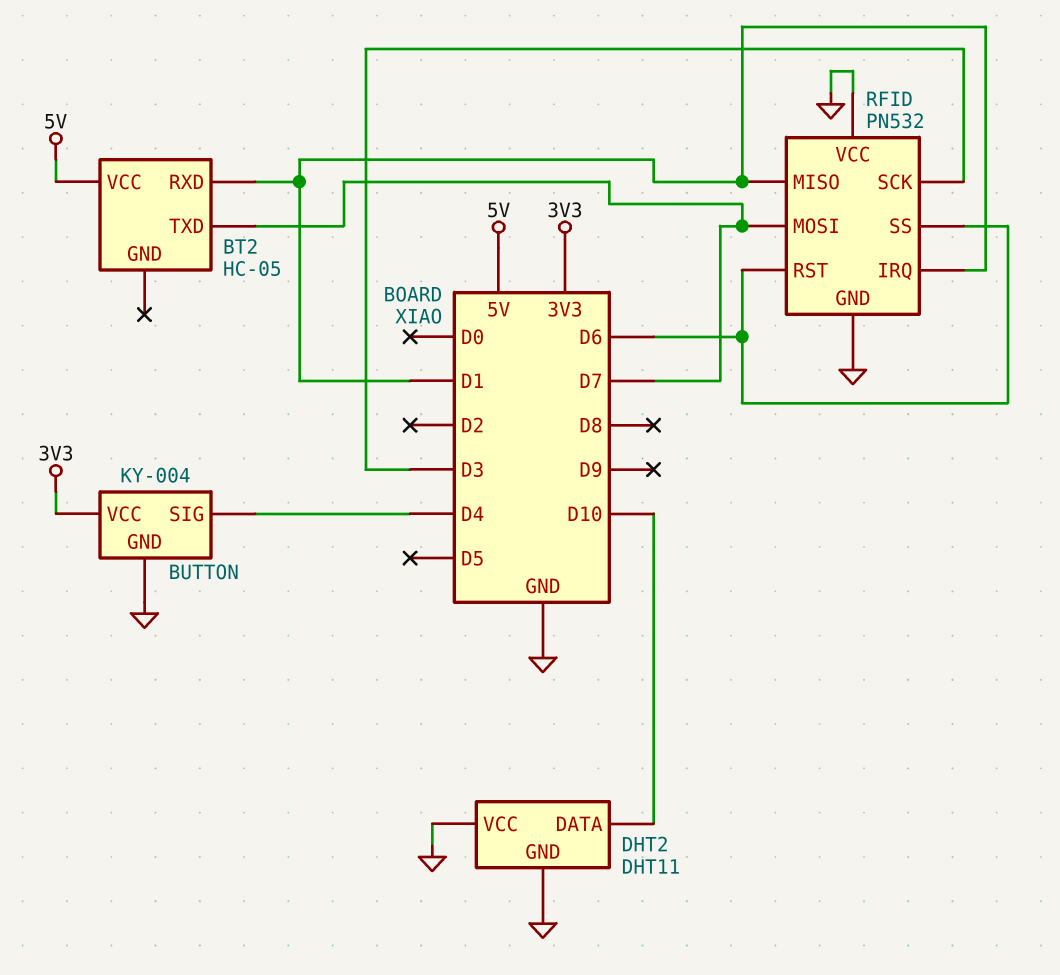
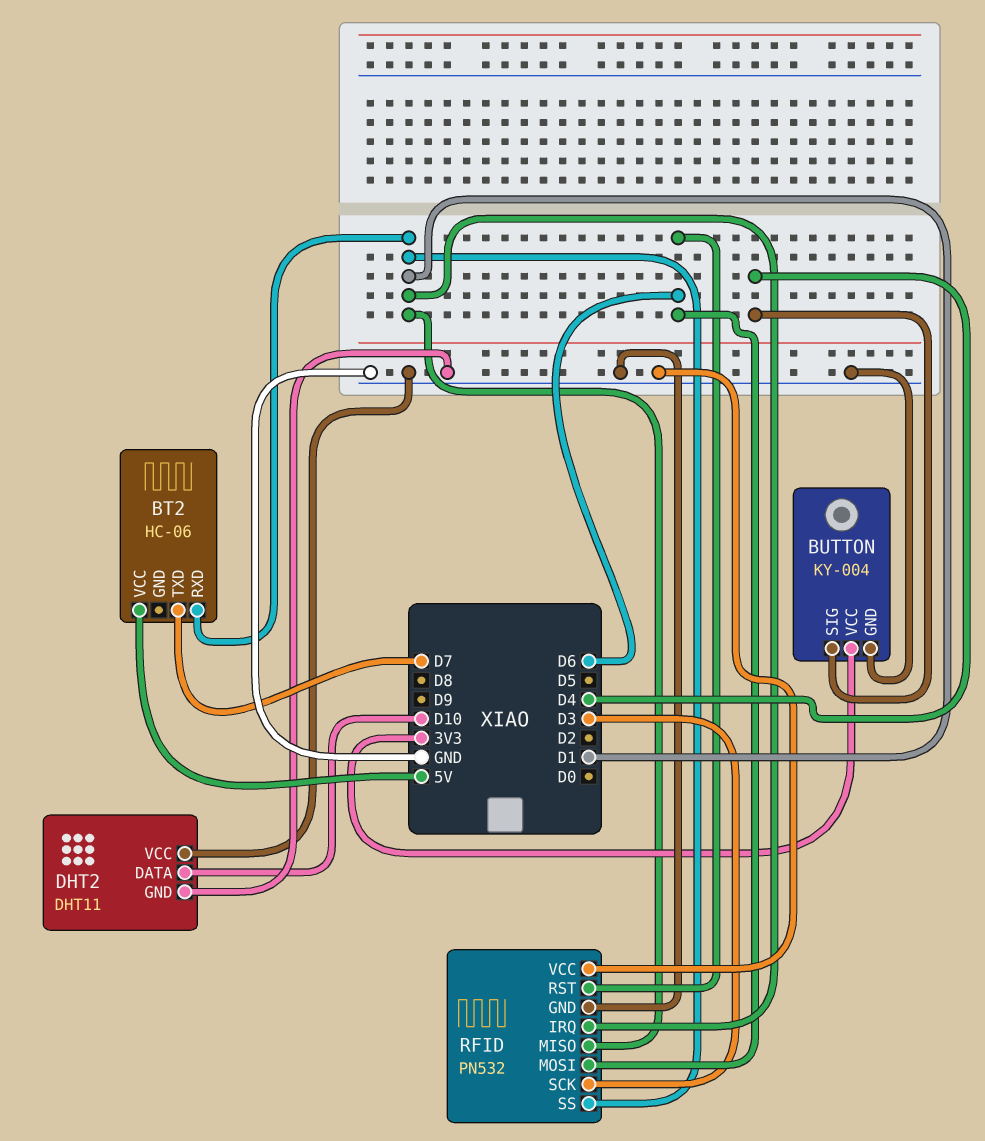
BT2: HC-05 -> HC-06
RFID pin MOSI: D7 -> D6
RFID pin SS: D6 -> D1

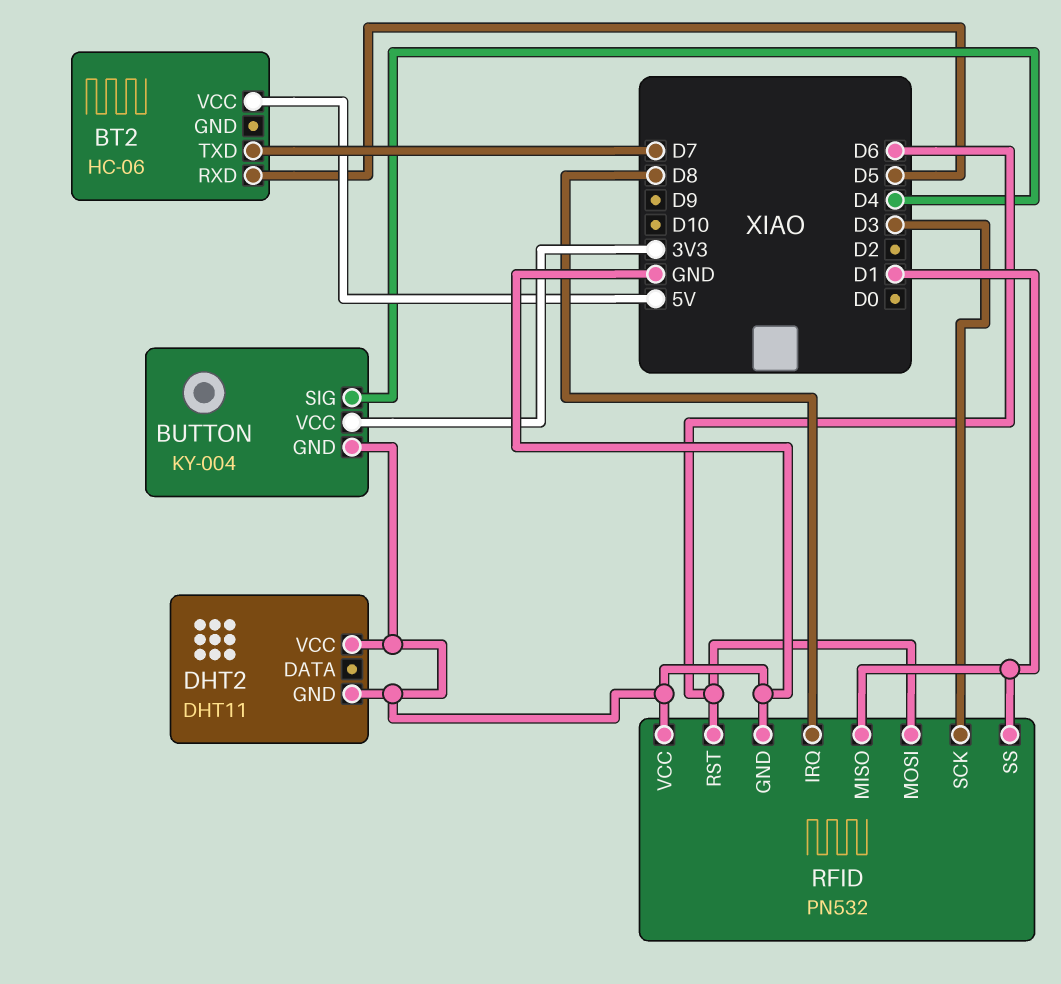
BT2 pin RXD: D1 -> D5
DHT2 pin DATA: D10 -> none
RFID pin IRQ: D1 -> D8

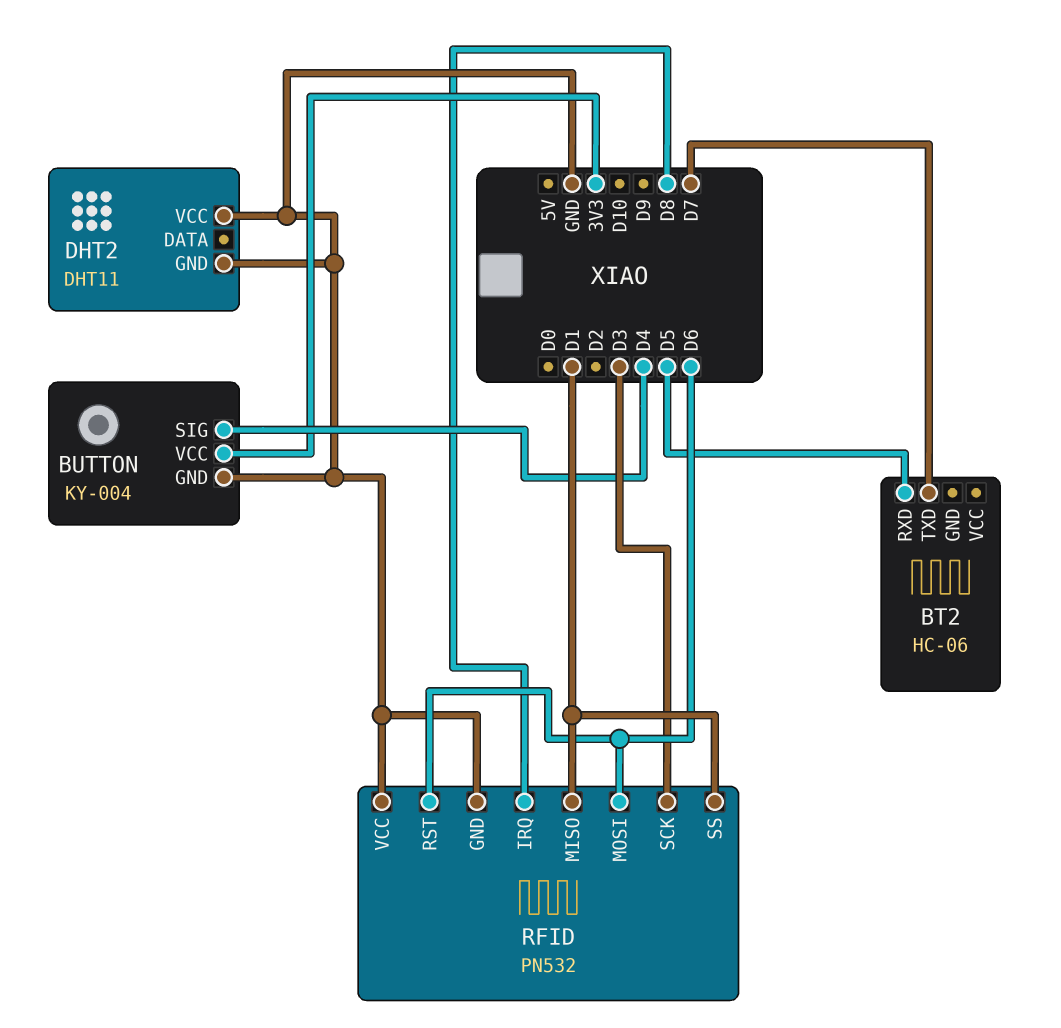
BT2 pin VCC: 5V -> none

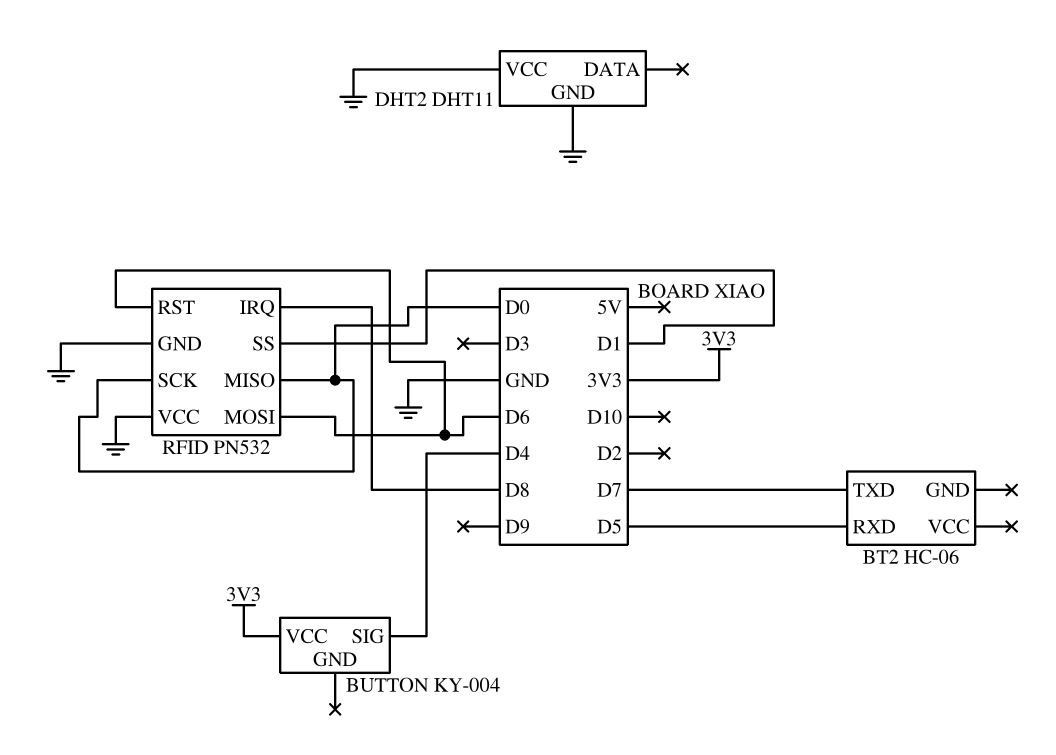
BUTTON pin GND: GND -> none
RFID pin MISO: D1 -> D0
RFID pin SCK: D3 -> D0

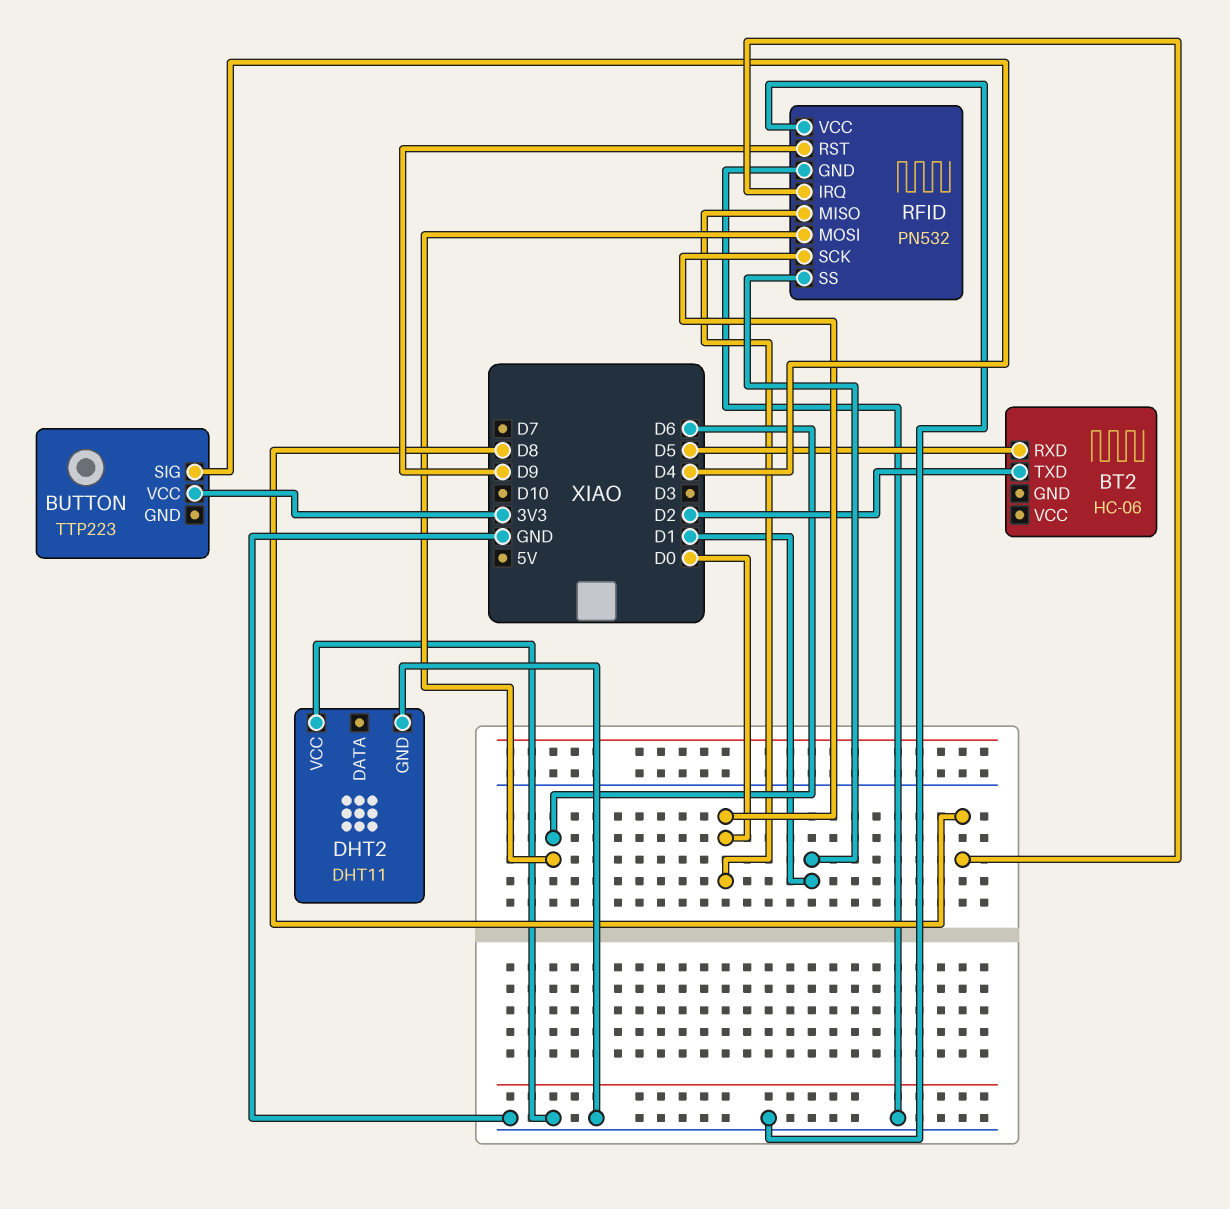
BT2 pin TXD: D7 -> D2
BUTTON: KY-004 -> TTP223
RFID pin RST: D6 -> D9

